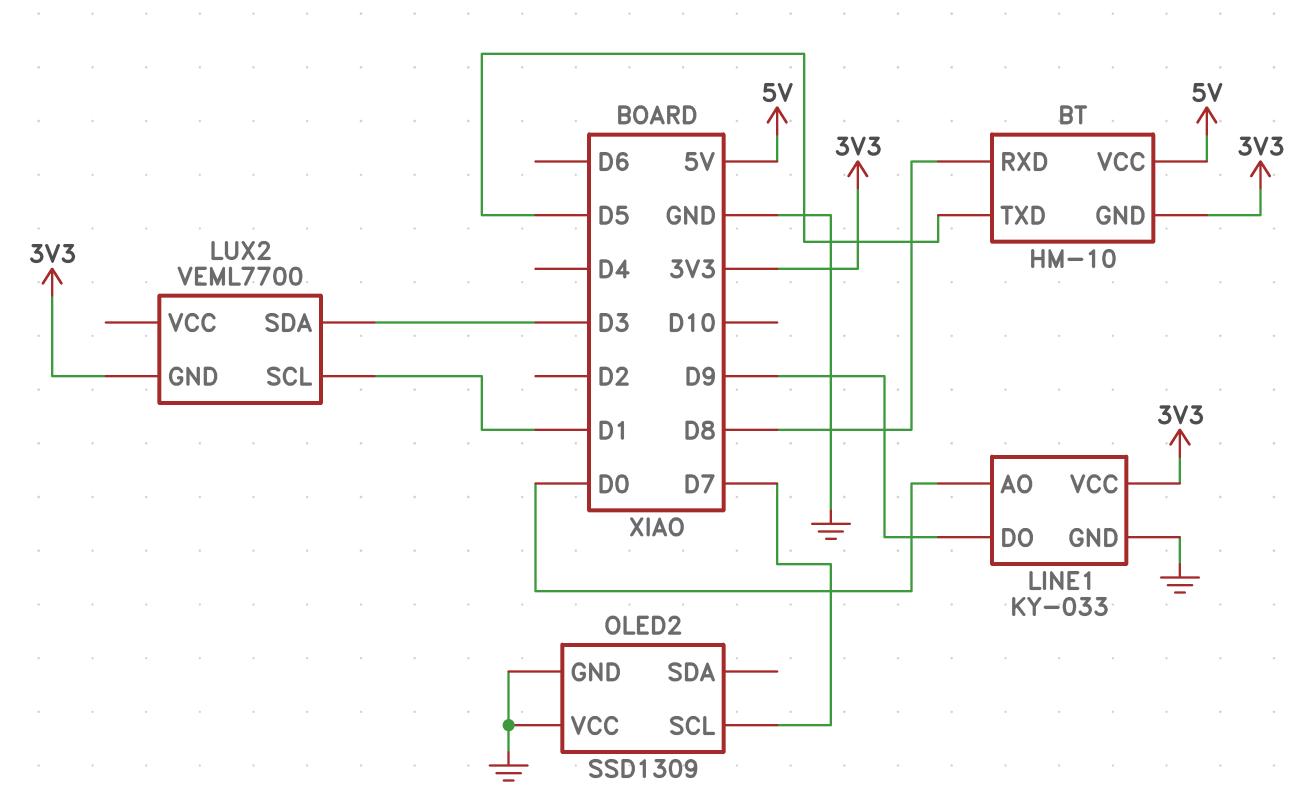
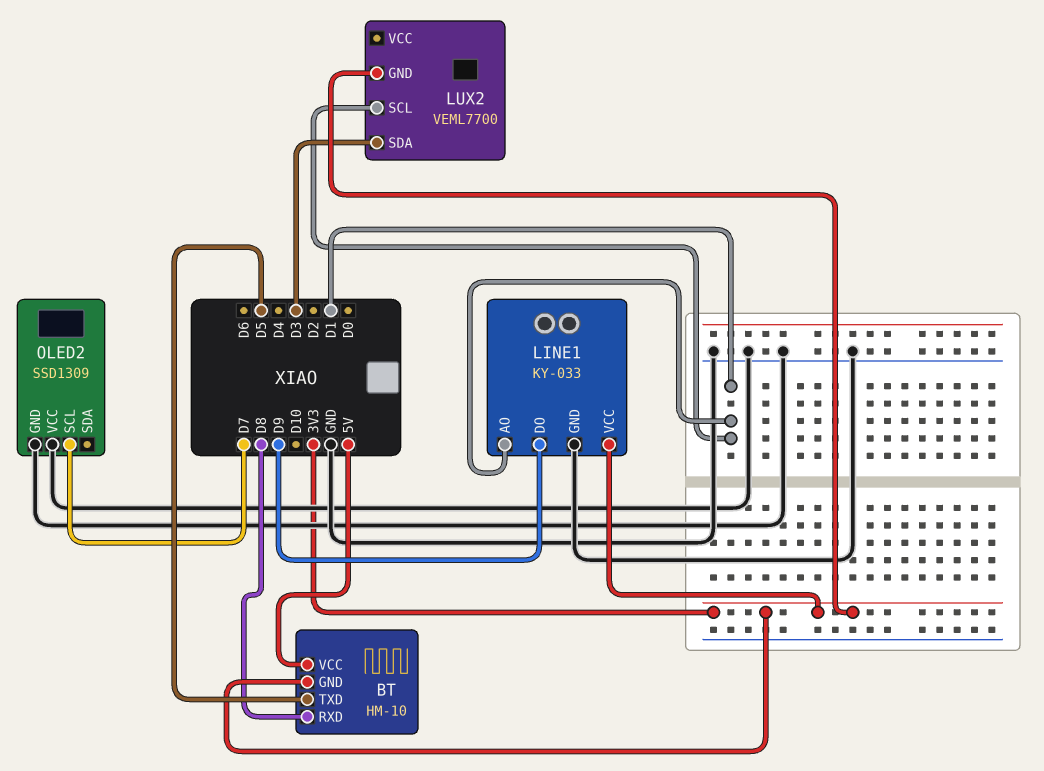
LINE1 pin AO: D0 -> D1

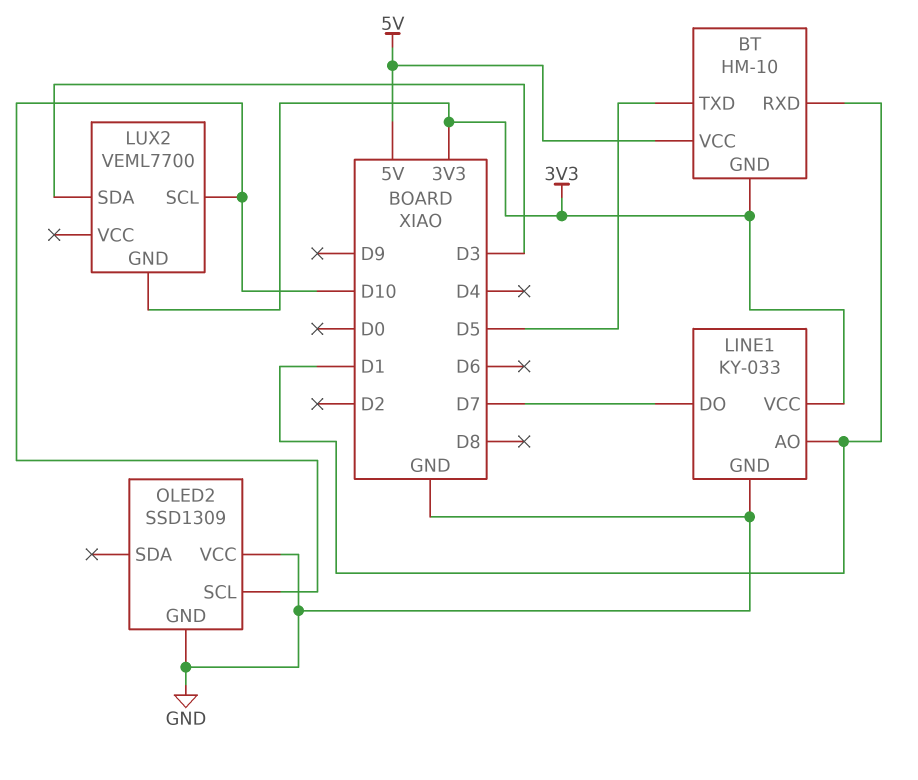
BT pin RXD: D8 -> D1
LINE1 pin DO: D9 -> D7
LUX2 pin SCL: D1 -> D10
OLED2 pin SCL: D7 -> D10

